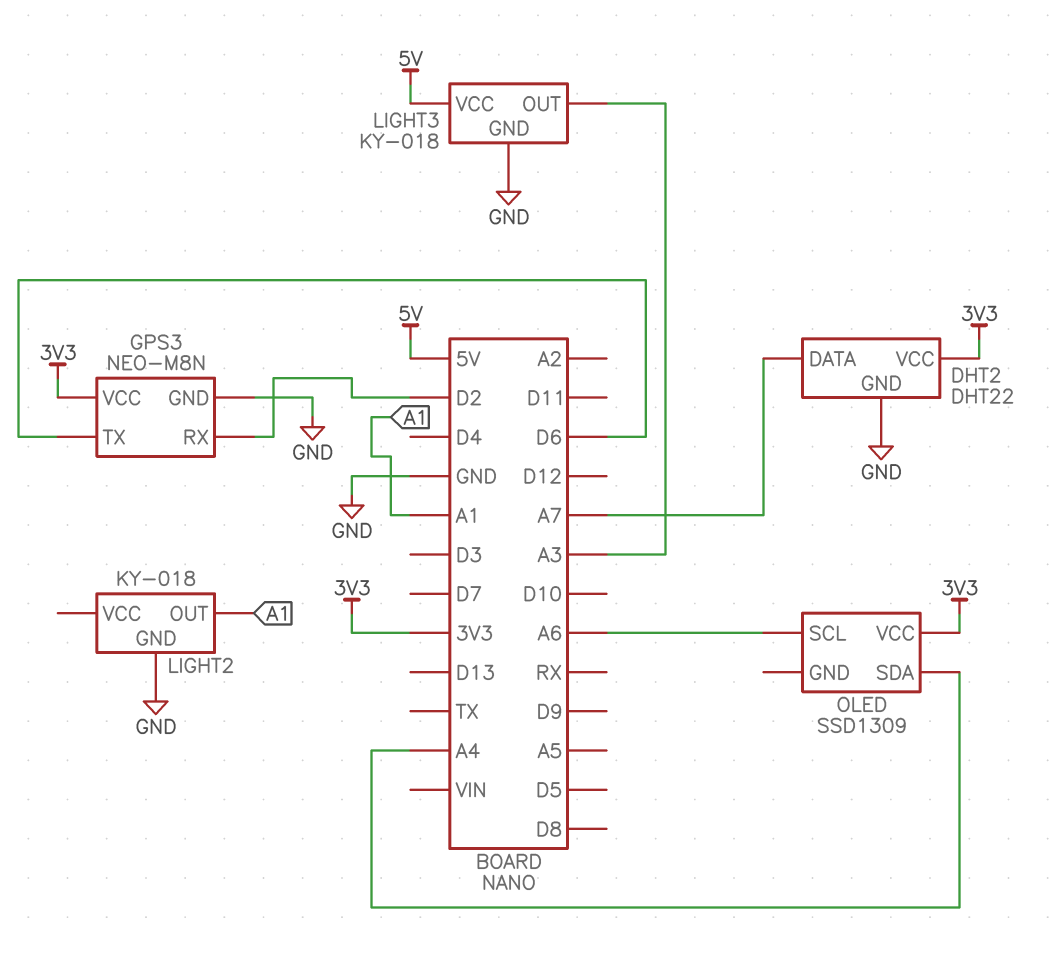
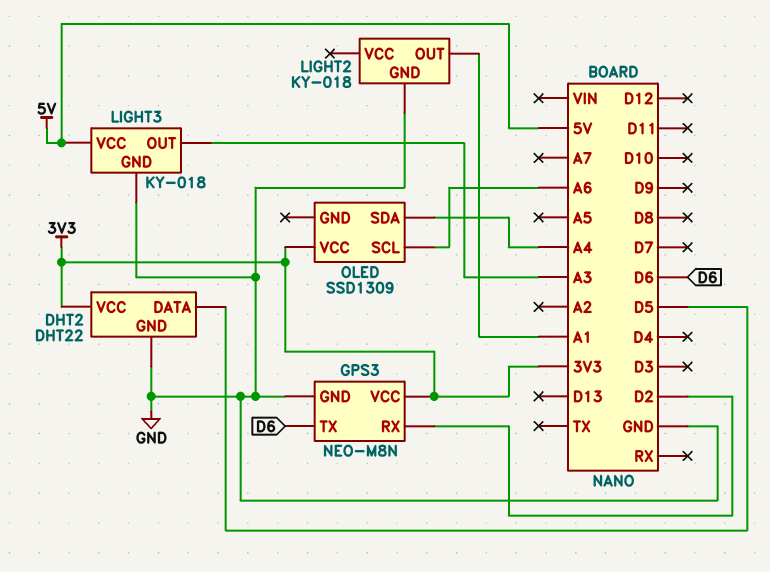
DHT2 pin DATA: A7 -> D5

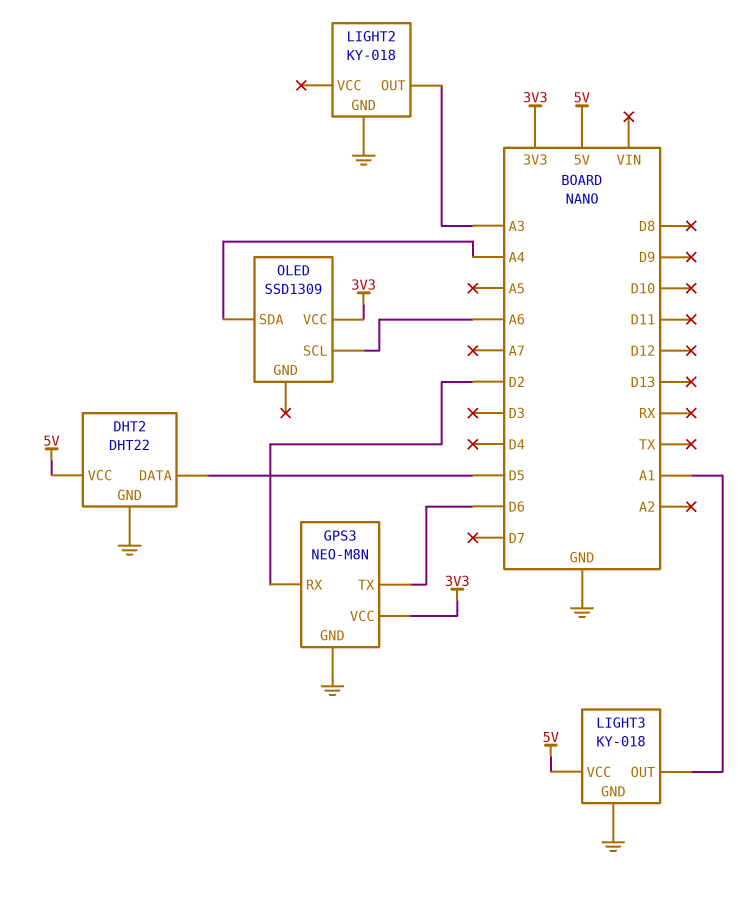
DHT2 pin VCC: 3V3 -> 5V
LIGHT2 pin OUT: A1 -> A3
LIGHT3 pin OUT: A3 -> A1

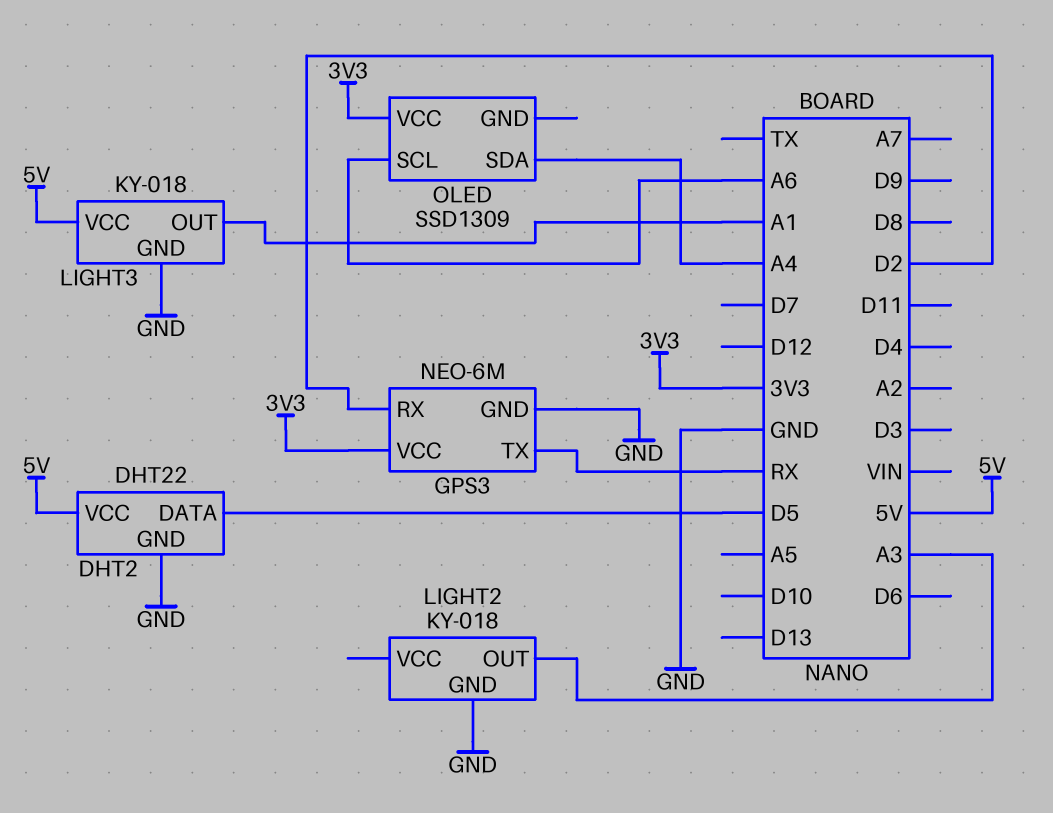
GPS3: NEO-M8N -> NEO-6M
GPS3 pin TX: D6 -> RX

